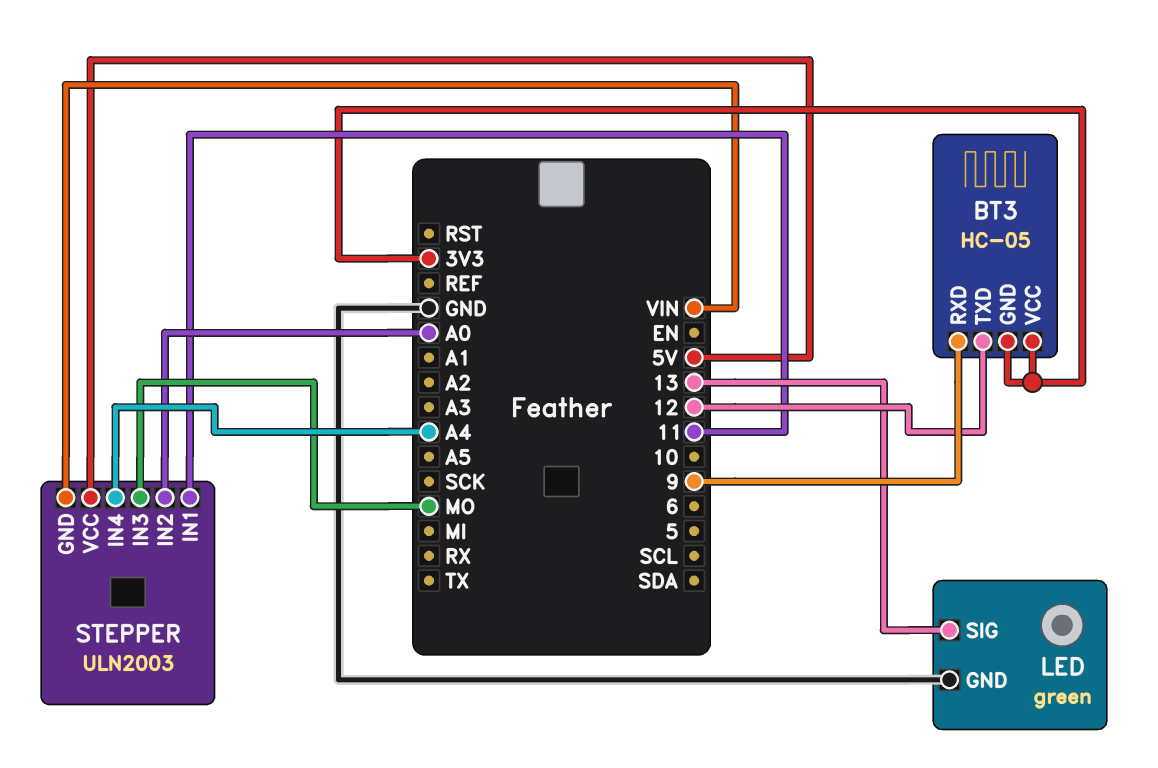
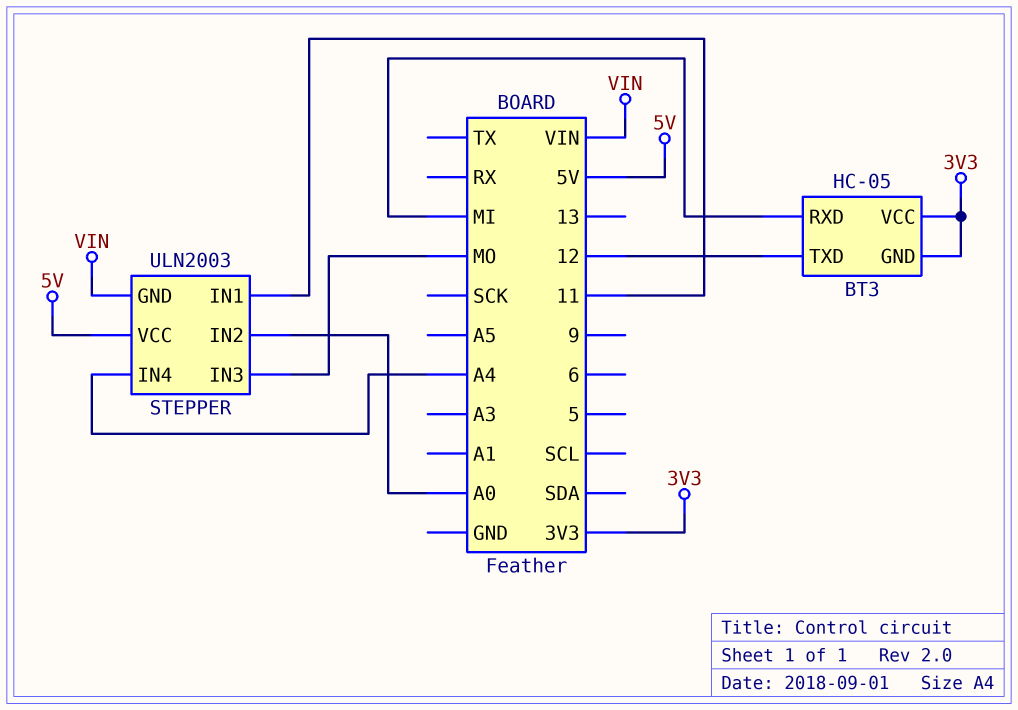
BT3 pin RXD: 9 -> MI
LED: green -> none
LED pin GND: GND -> none
LED pin SIG: 13 -> none

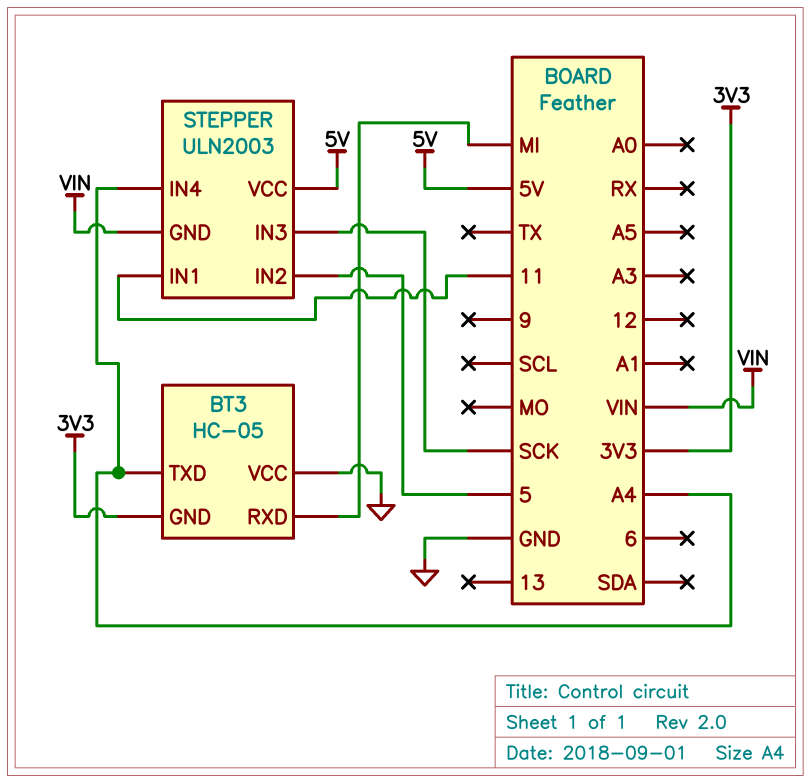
BT3 pin TXD: 12 -> A4
BT3 pin VCC: 3V3 -> GND
STEPPER pin IN2: A0 -> 5
STEPPER pin IN3: MO -> SCK

